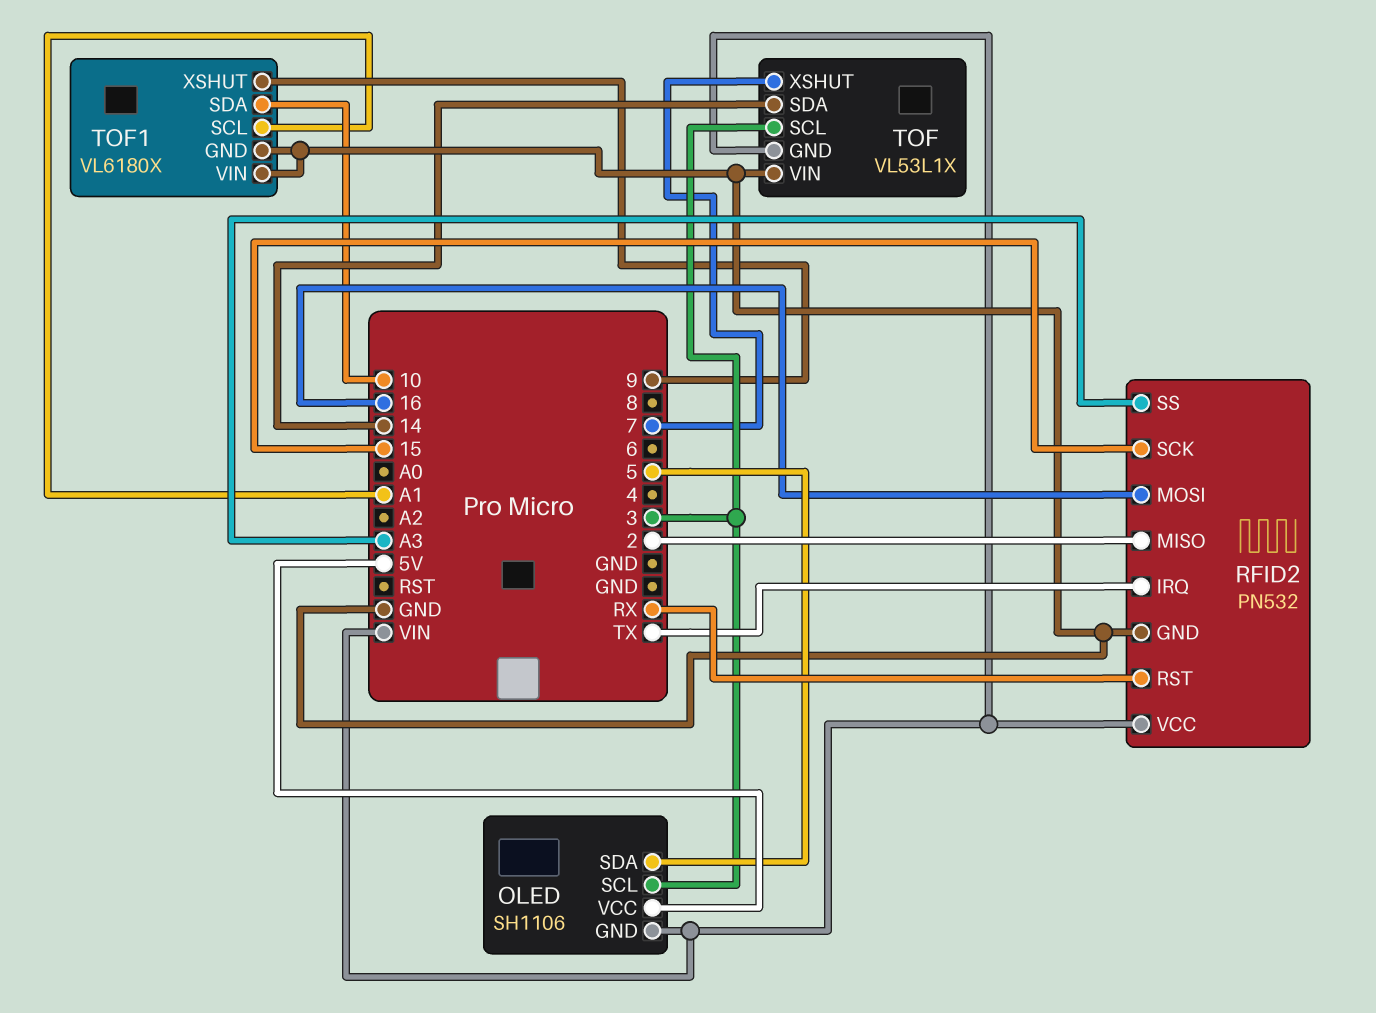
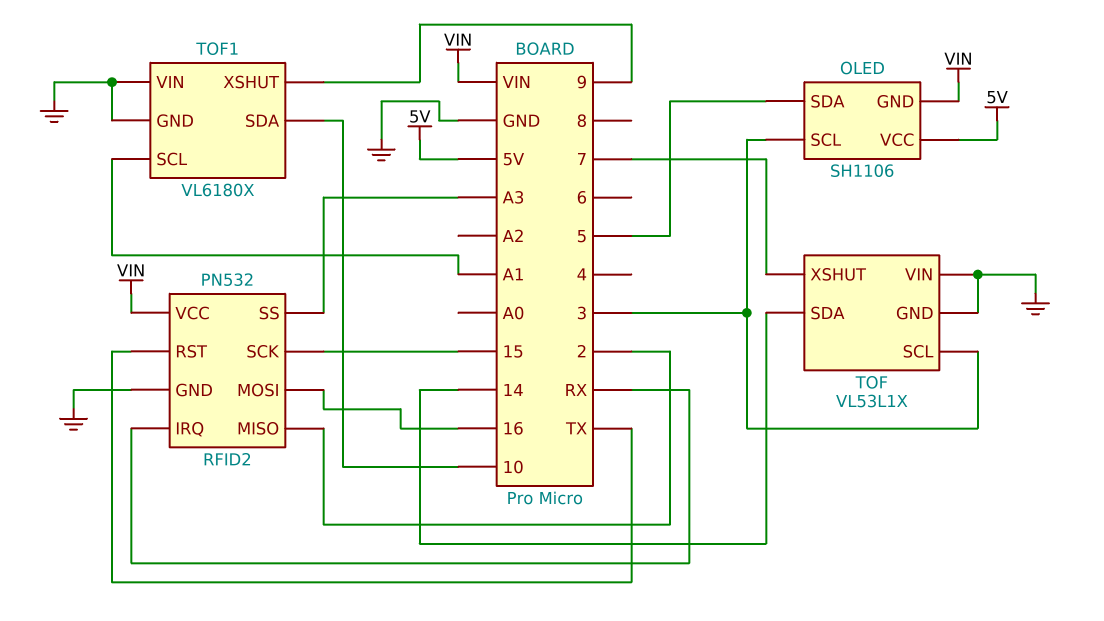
RFID2 pin IRQ: TX -> RX
RFID2 pin RST: RX -> TX
TOF pin GND: VIN -> GND

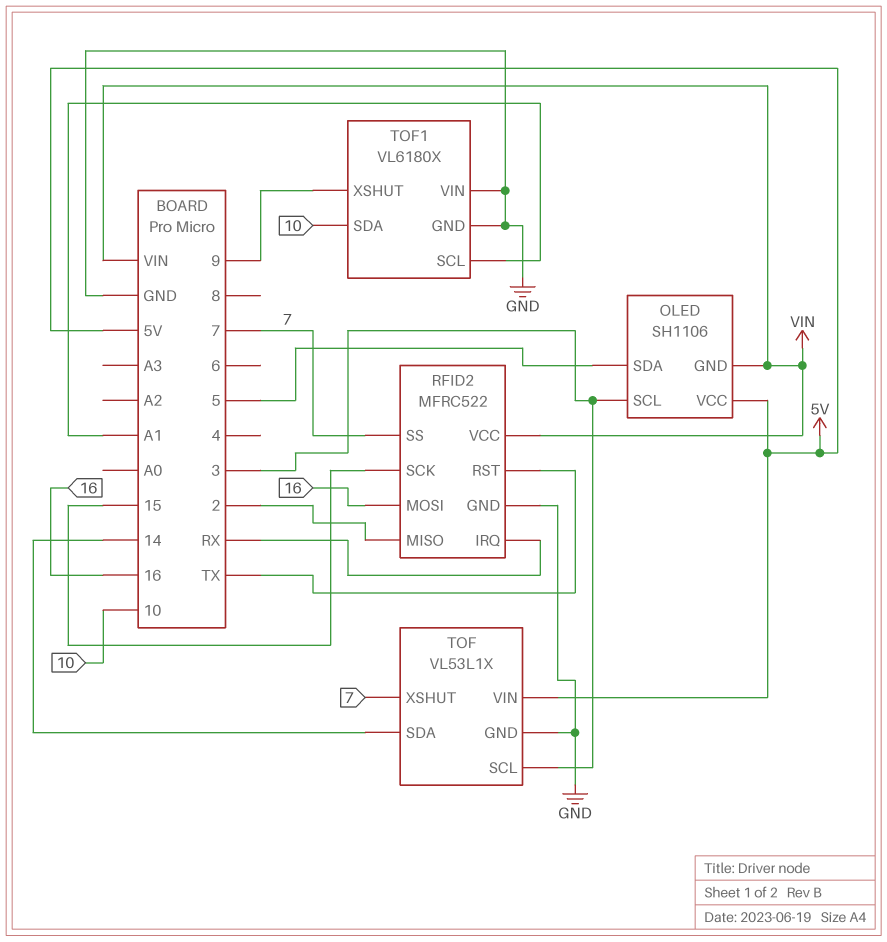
RFID2: PN532 -> MFRC522
RFID2 pin SS: A3 -> 7
TOF pin VIN: GND -> 5V

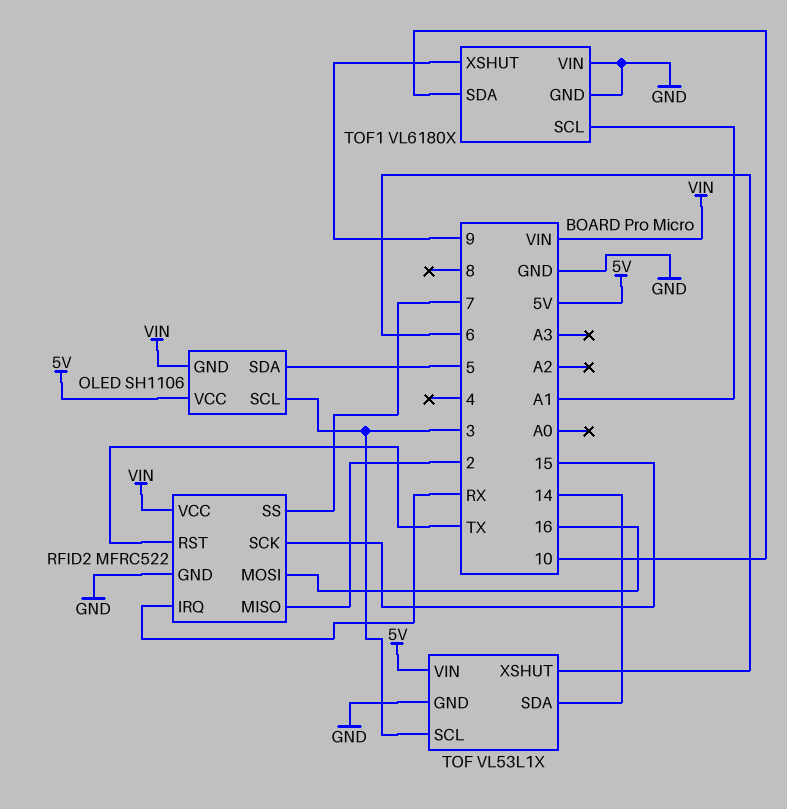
TOF pin XSHUT: 7 -> 6

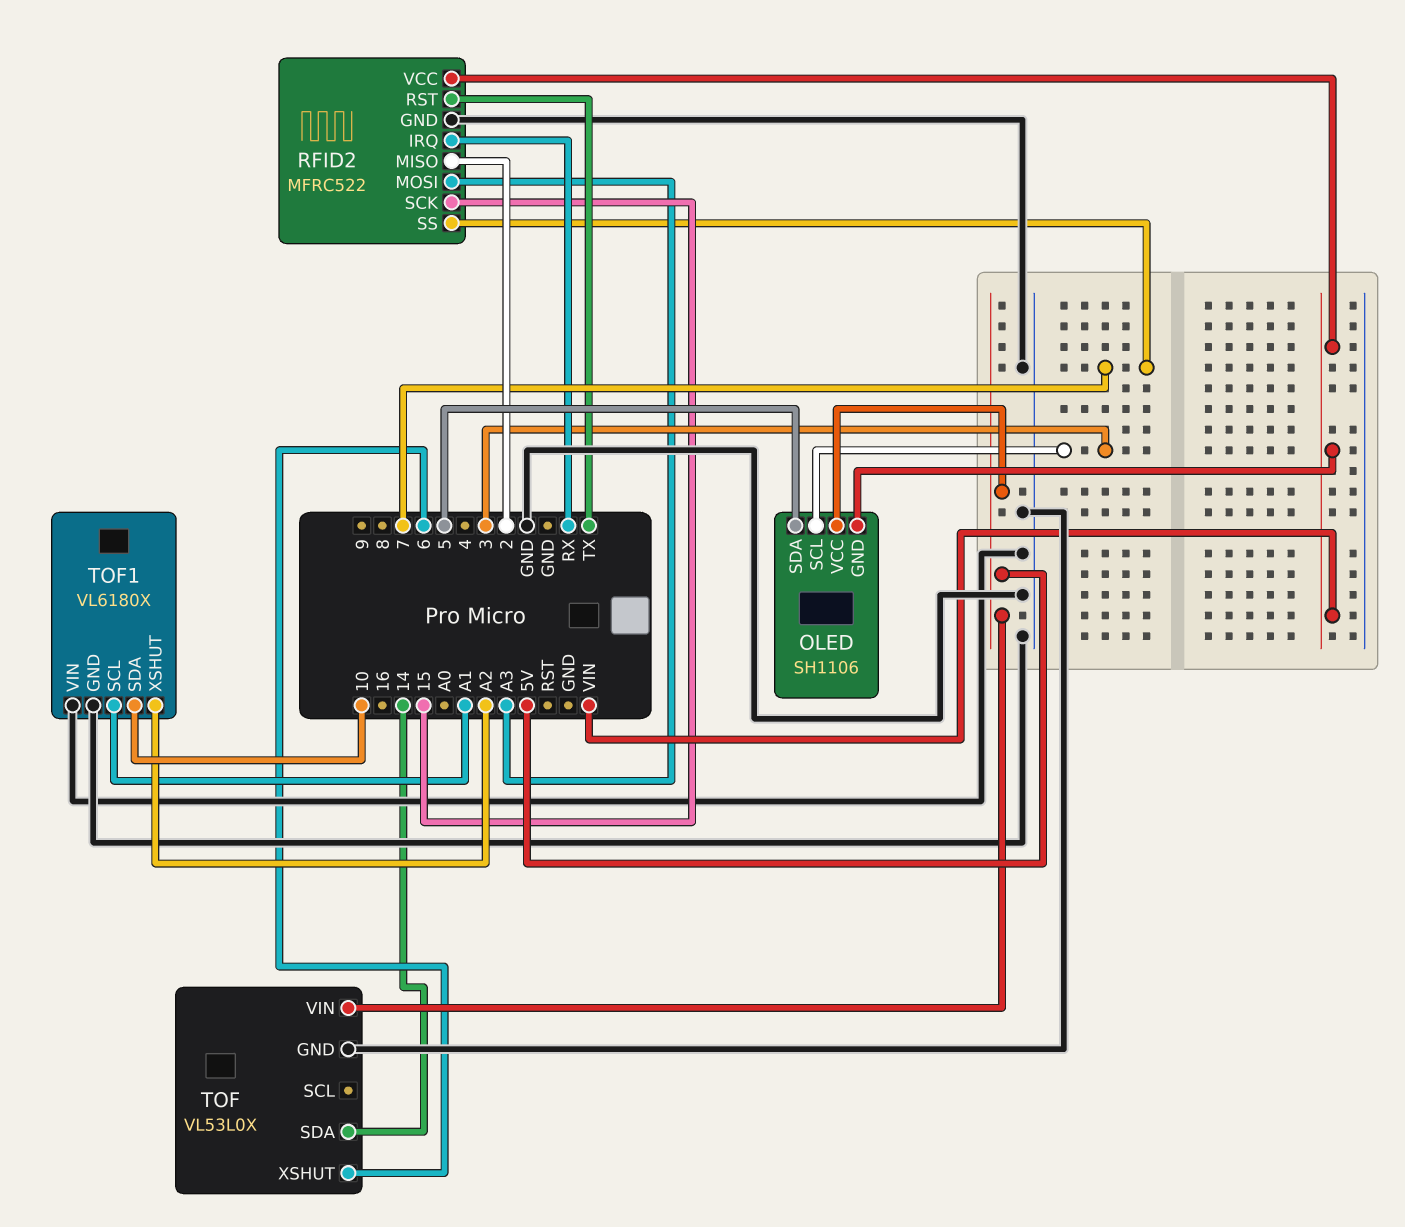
RFID2 pin MOSI: 16 -> A3
TOF: VL53L1X -> VL53L0X
TOF pin SCL: 3 -> none
TOF1 pin XSHUT: 9 -> A2

